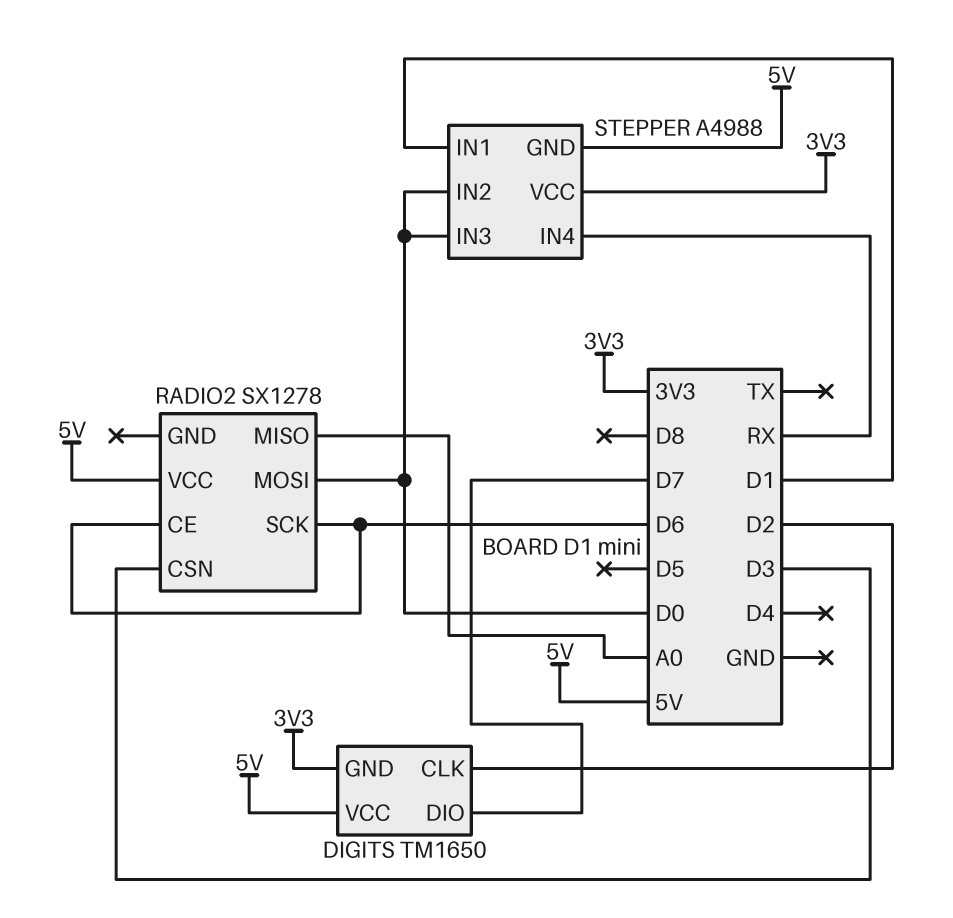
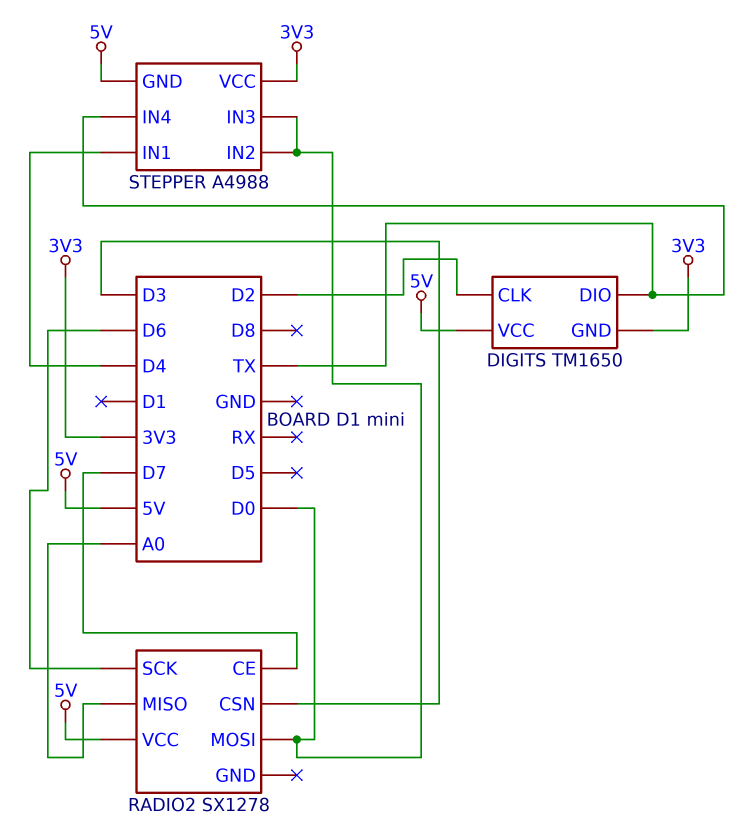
DIGITS pin DIO: D7 -> TX
RADIO2 pin CE: D6 -> D7
STEPPER pin IN1: D1 -> D4
STEPPER pin IN4: RX -> TX

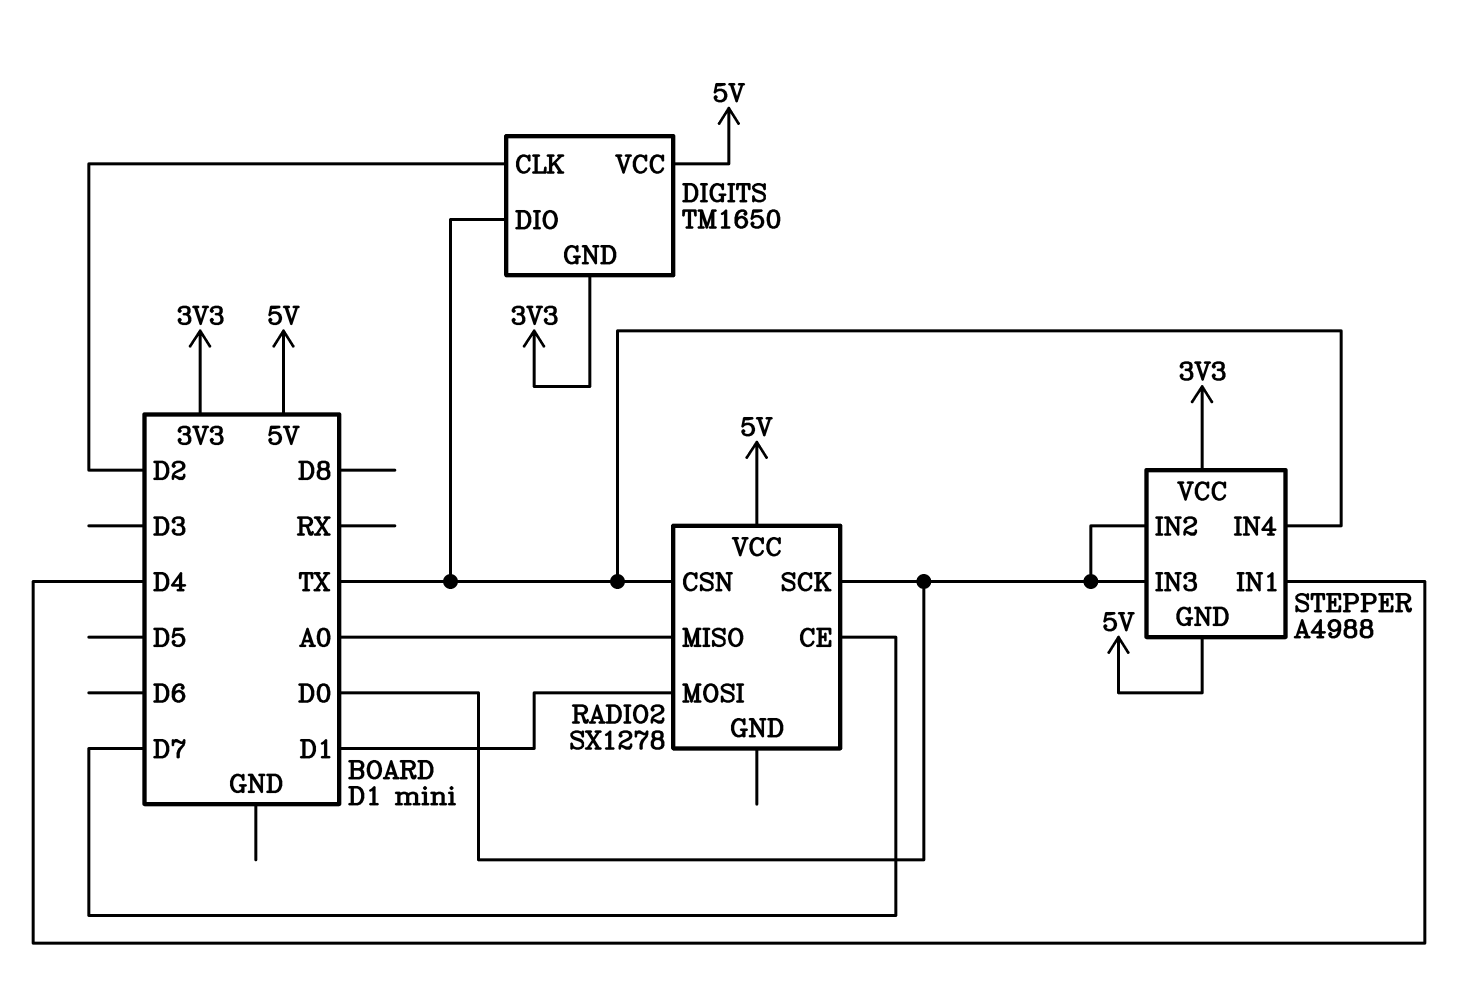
RADIO2 pin CSN: D3 -> TX
RADIO2 pin MOSI: D0 -> D1
RADIO2 pin SCK: D6 -> D0

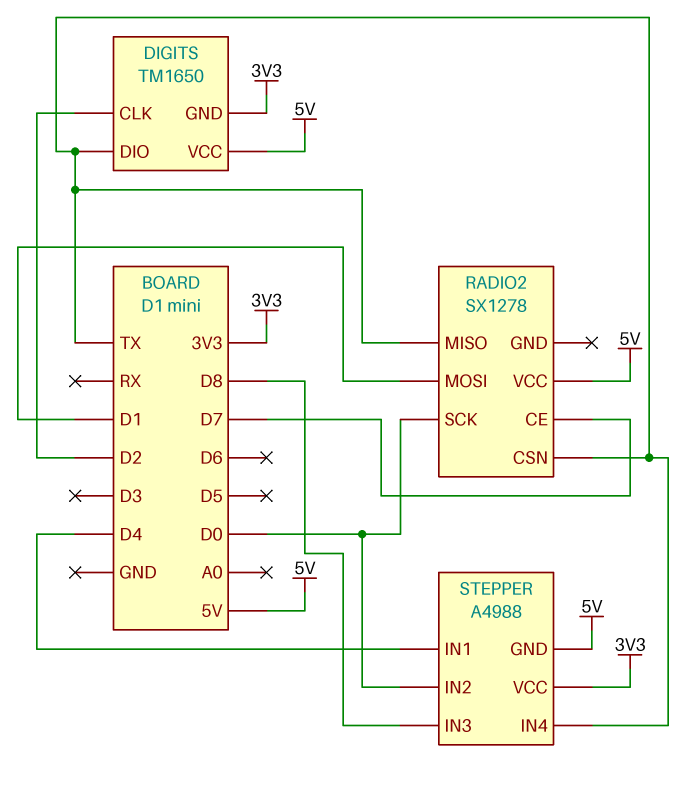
RADIO2 pin MISO: A0 -> TX
STEPPER pin IN3: D0 -> D8

